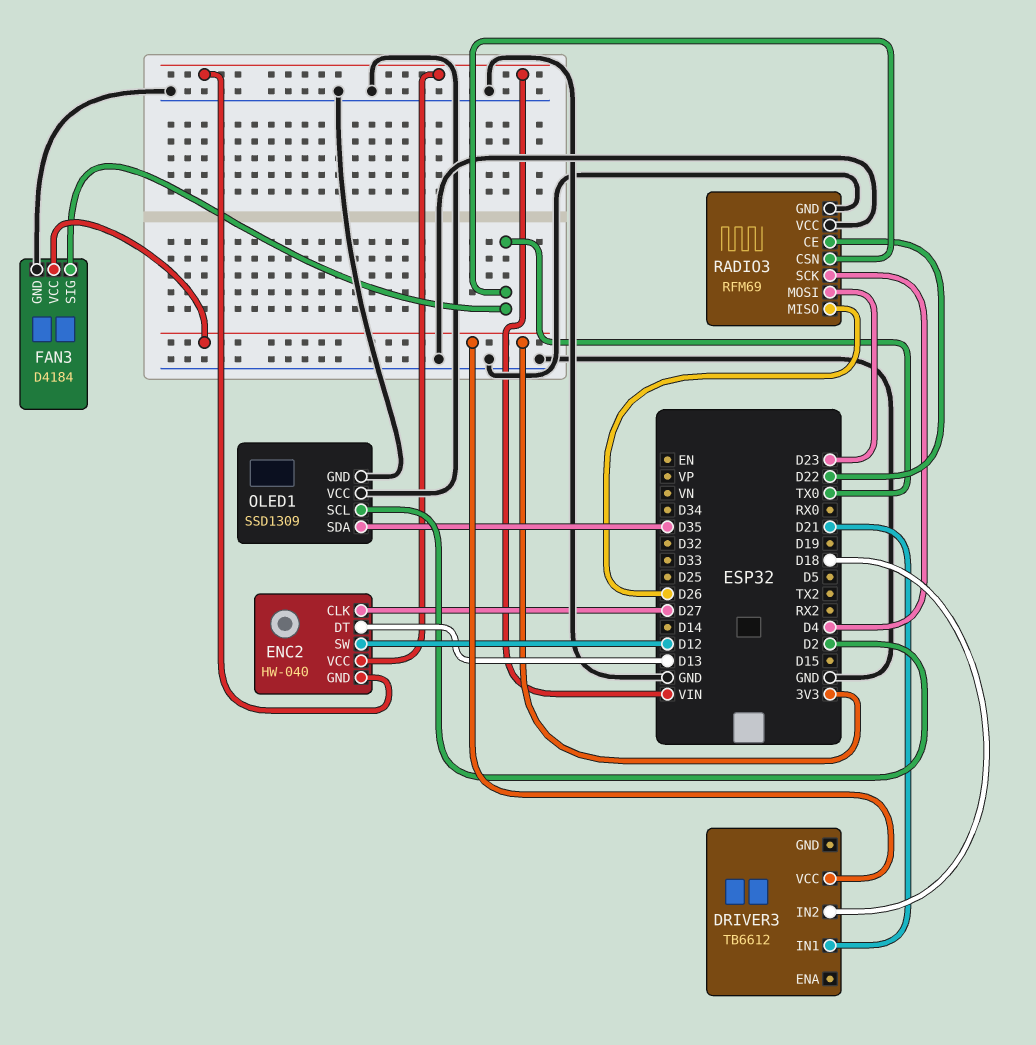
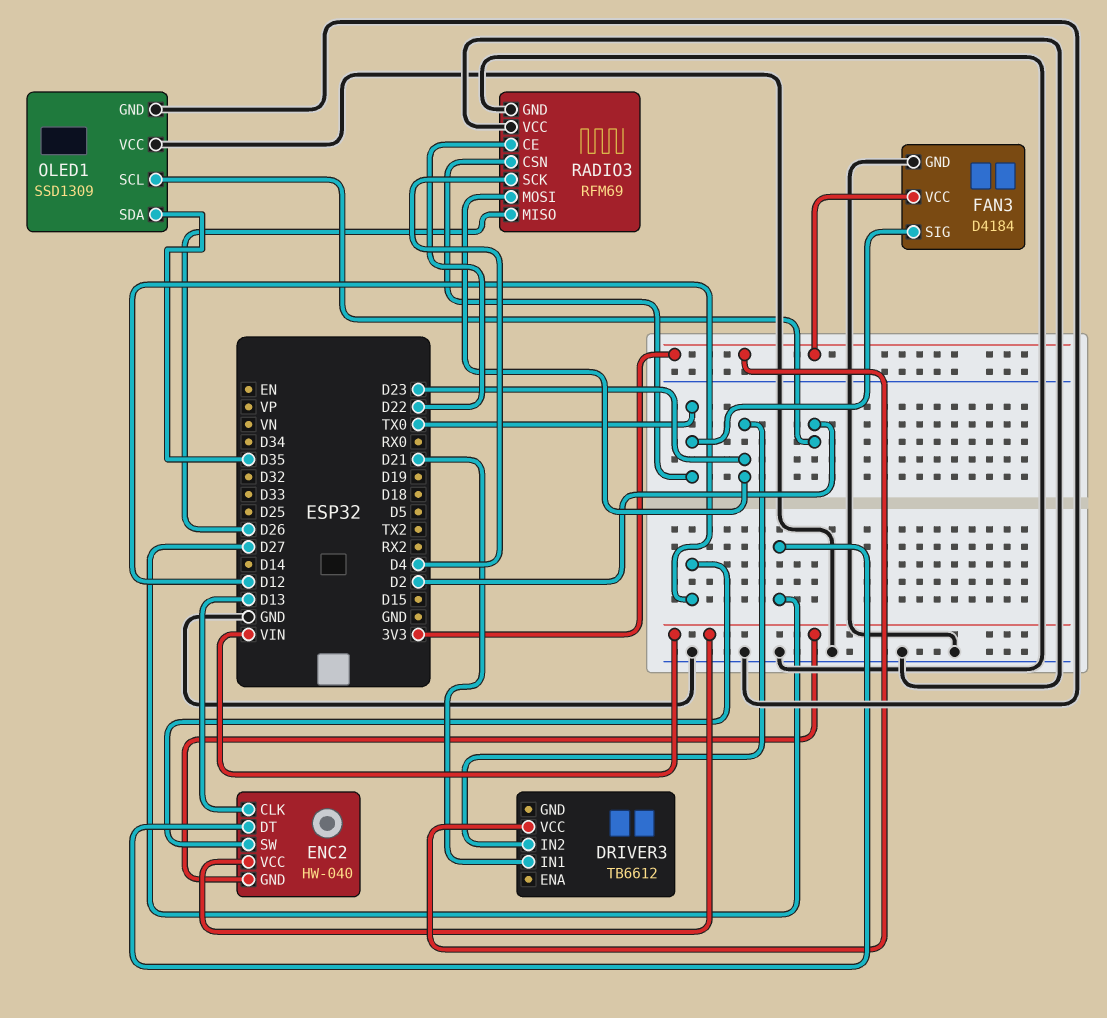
DRIVER3 pin IN2: D18 -> D23
ENC2 pin CLK: D27 -> D13
ENC2 pin DT: D13 -> D27

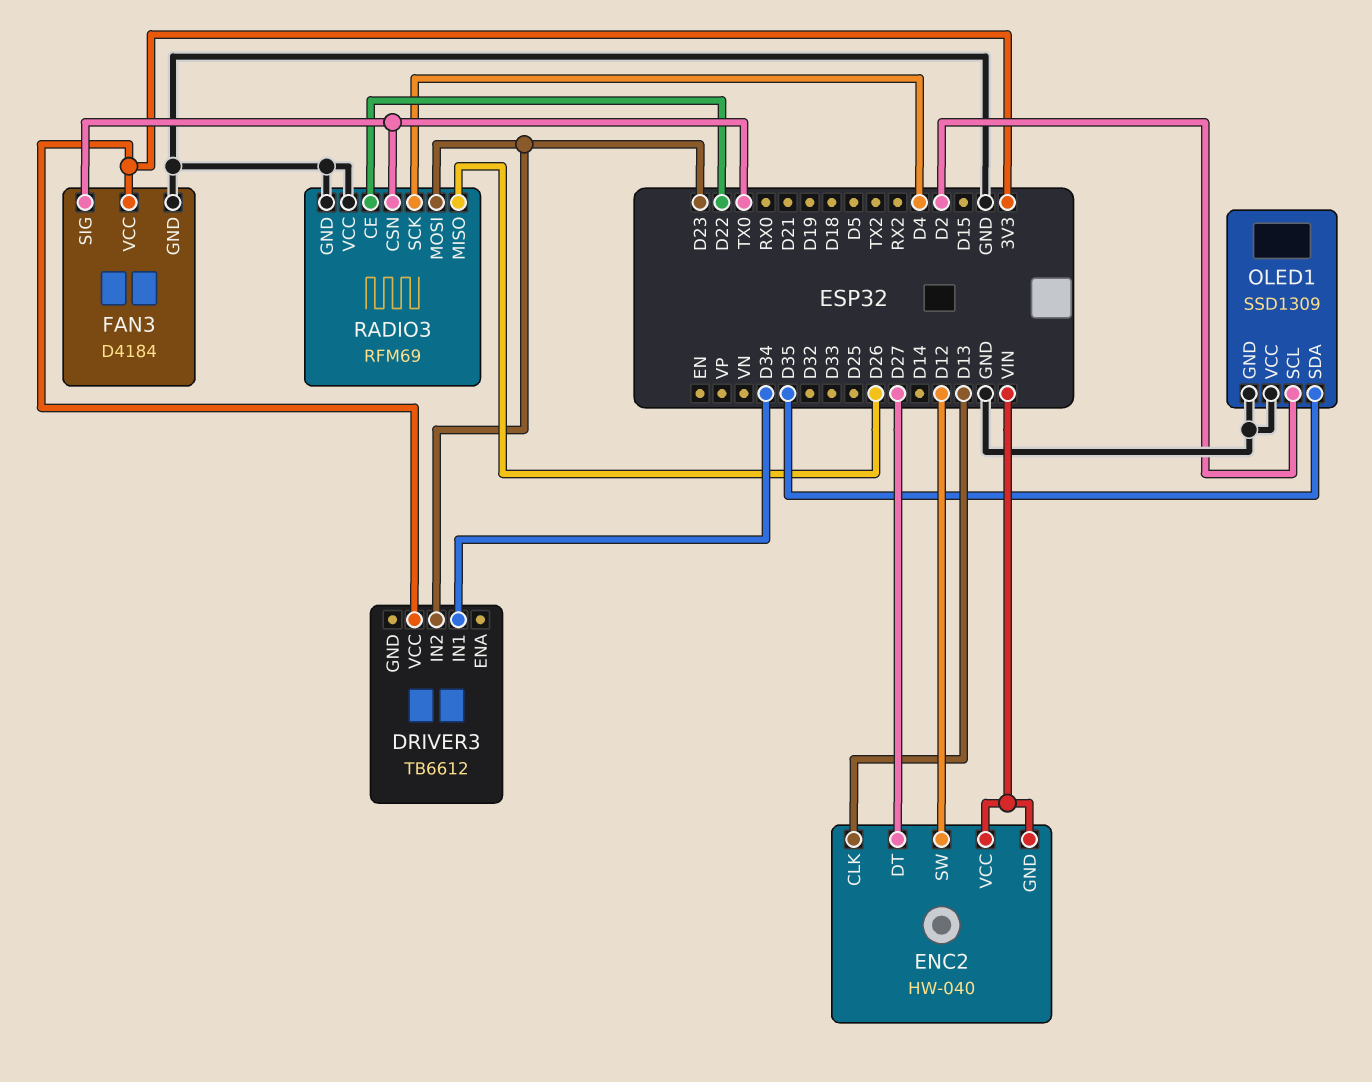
DRIVER3 pin IN1: D21 -> D34

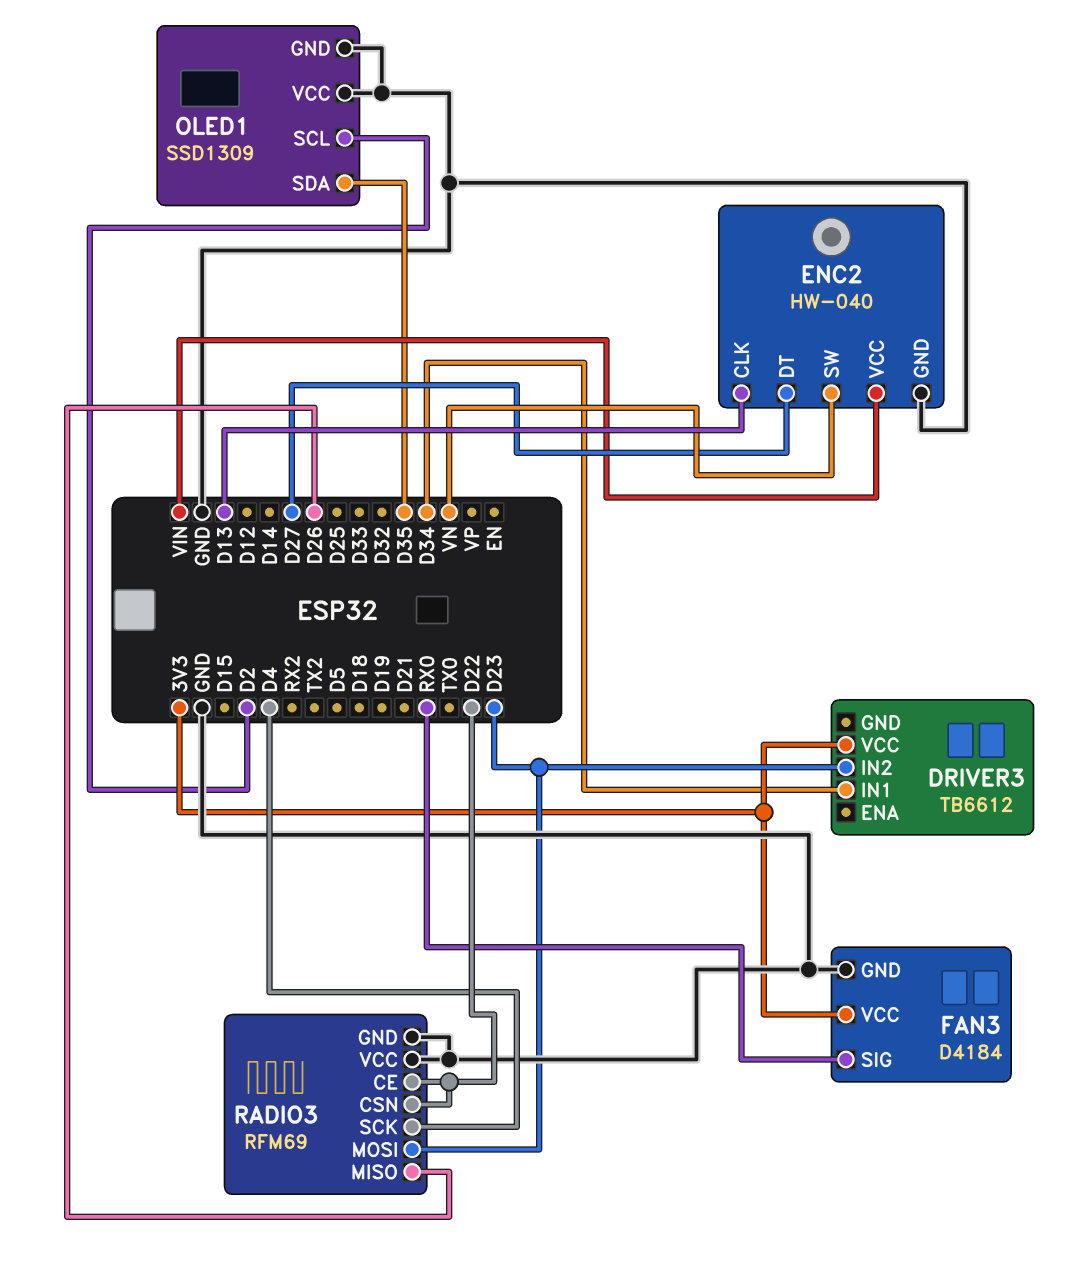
ENC2 pin GND: VIN -> GND
ENC2 pin SW: D12 -> VN
FAN3 pin SIG: TX0 -> RX0
RADIO3 pin CSN: TX0 -> D22

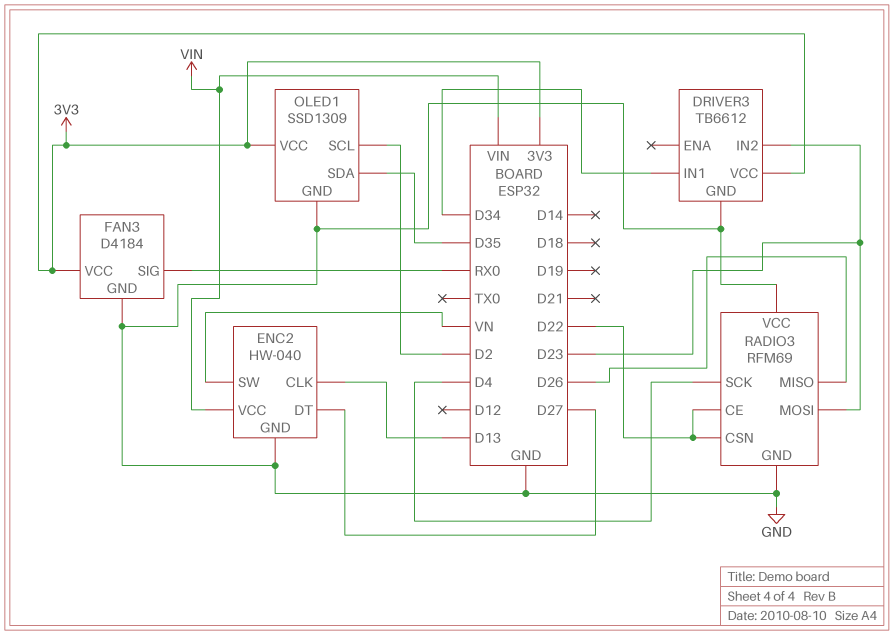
DRIVER3 pin GND: none -> GND
OLED1 pin VCC: GND -> 3V3

